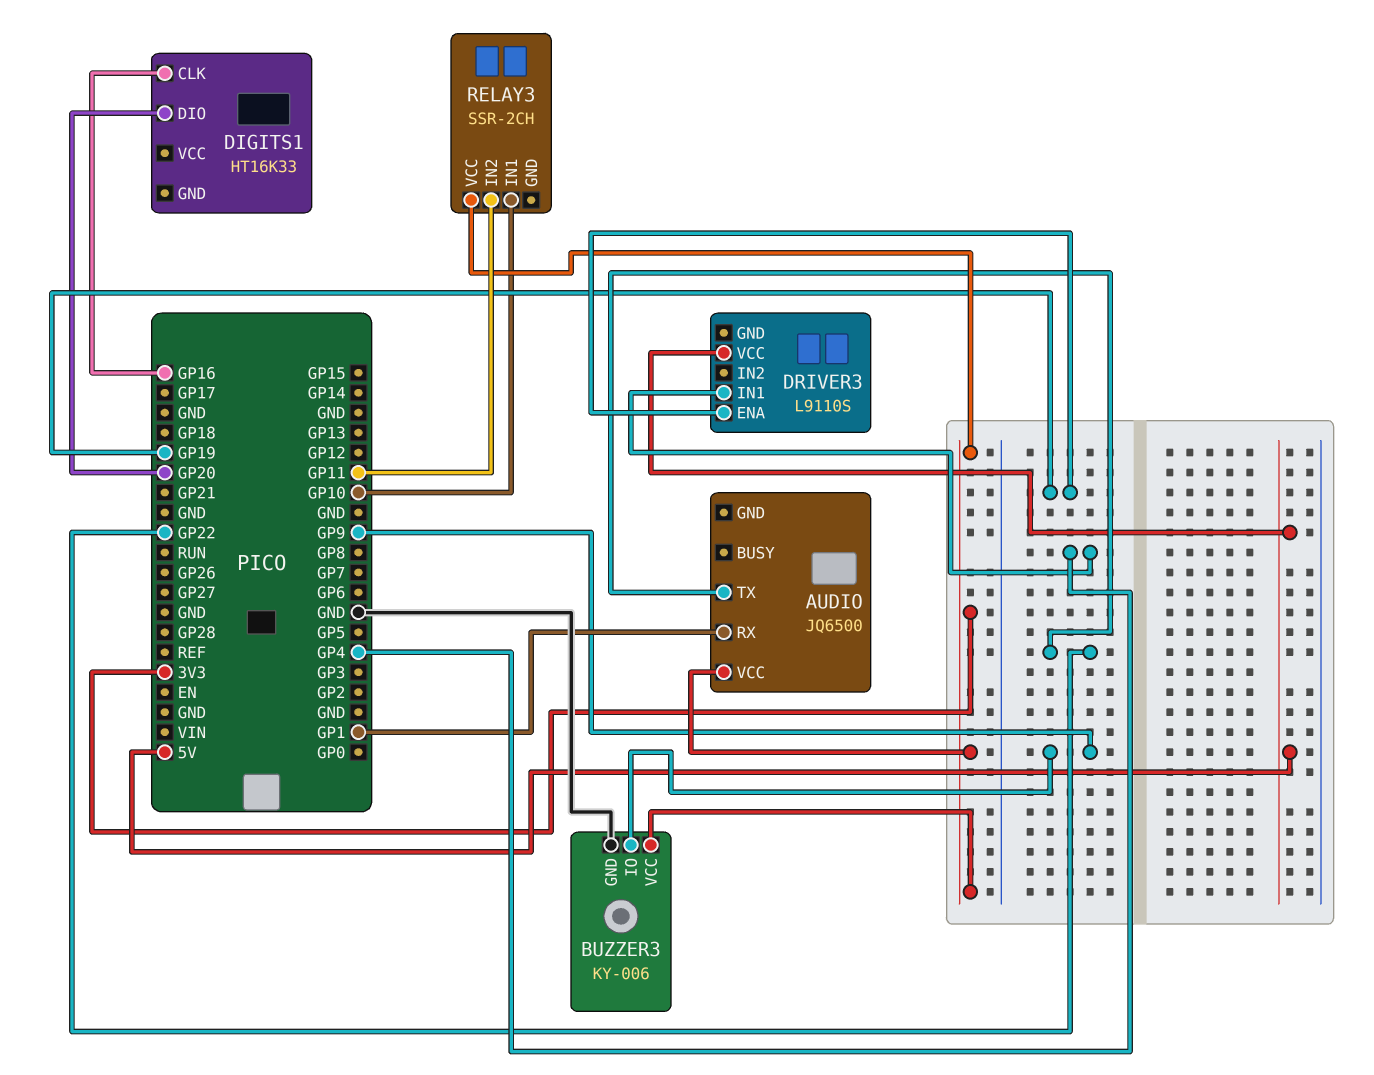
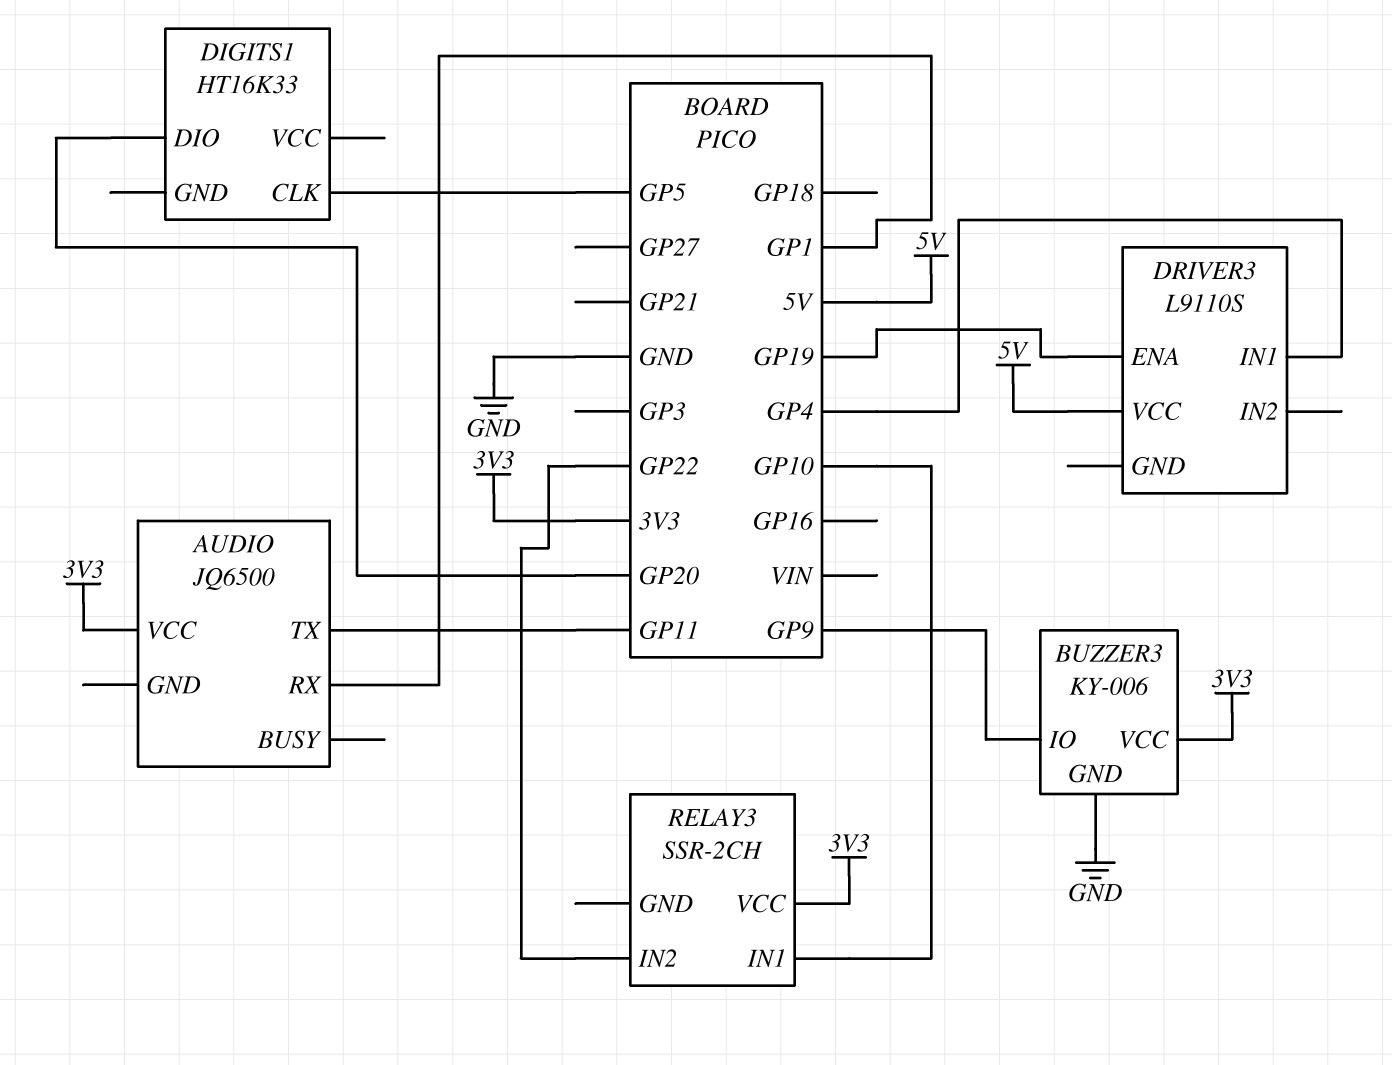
AUDIO pin TX: GP22 -> GP11
DIGITS1 pin CLK: GP16 -> GP5
RELAY3 pin IN2: GP11 -> GP22

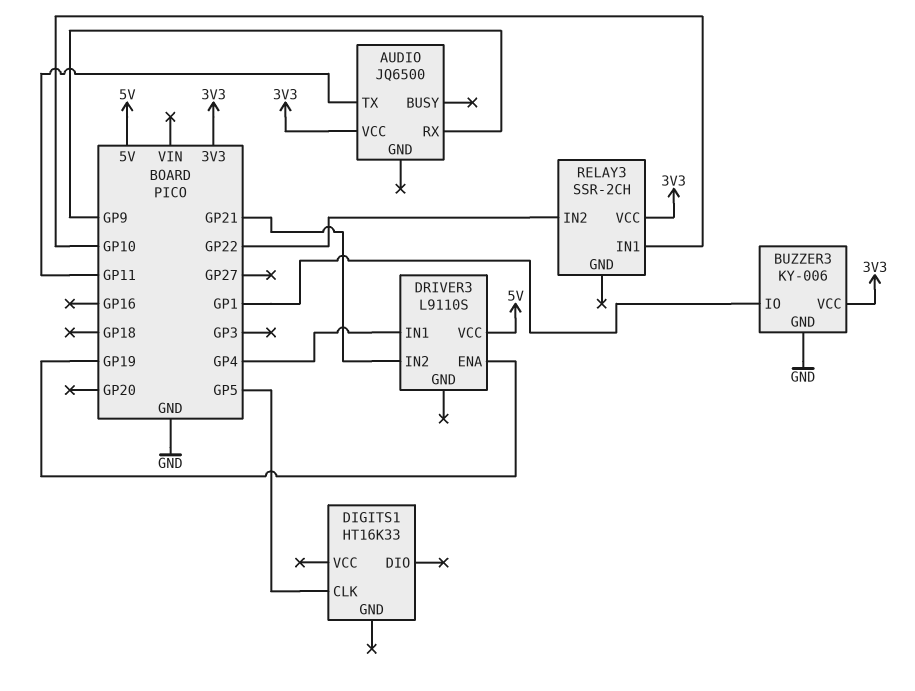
AUDIO pin RX: GP1 -> GP9
BUZZER3 pin IO: GP9 -> GP1
DIGITS1 pin DIO: GP20 -> none
DRIVER3 pin IN2: none -> GP21

